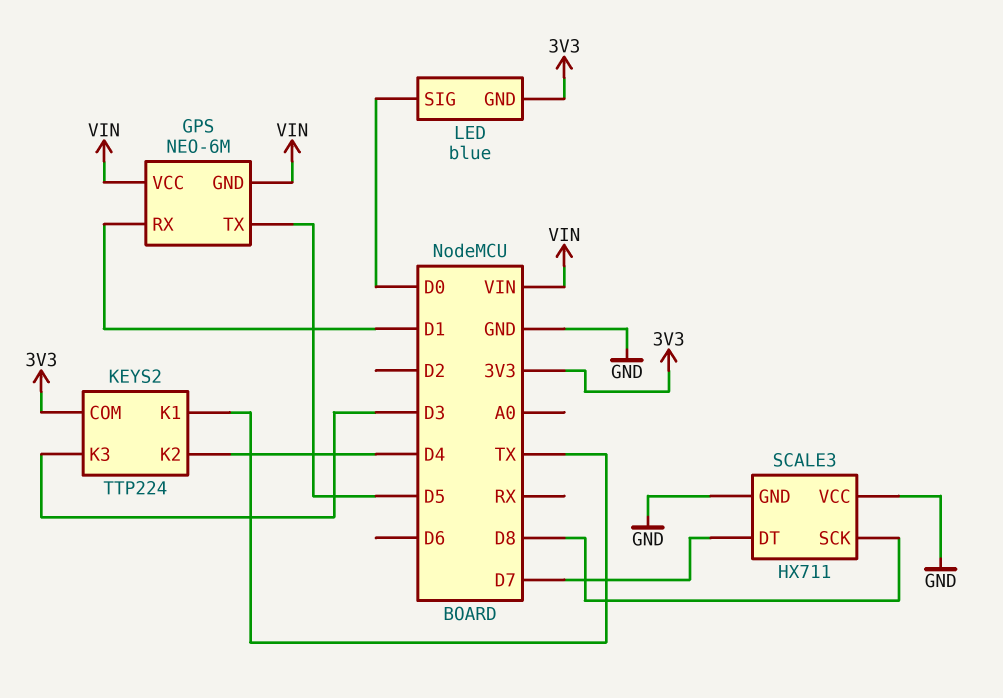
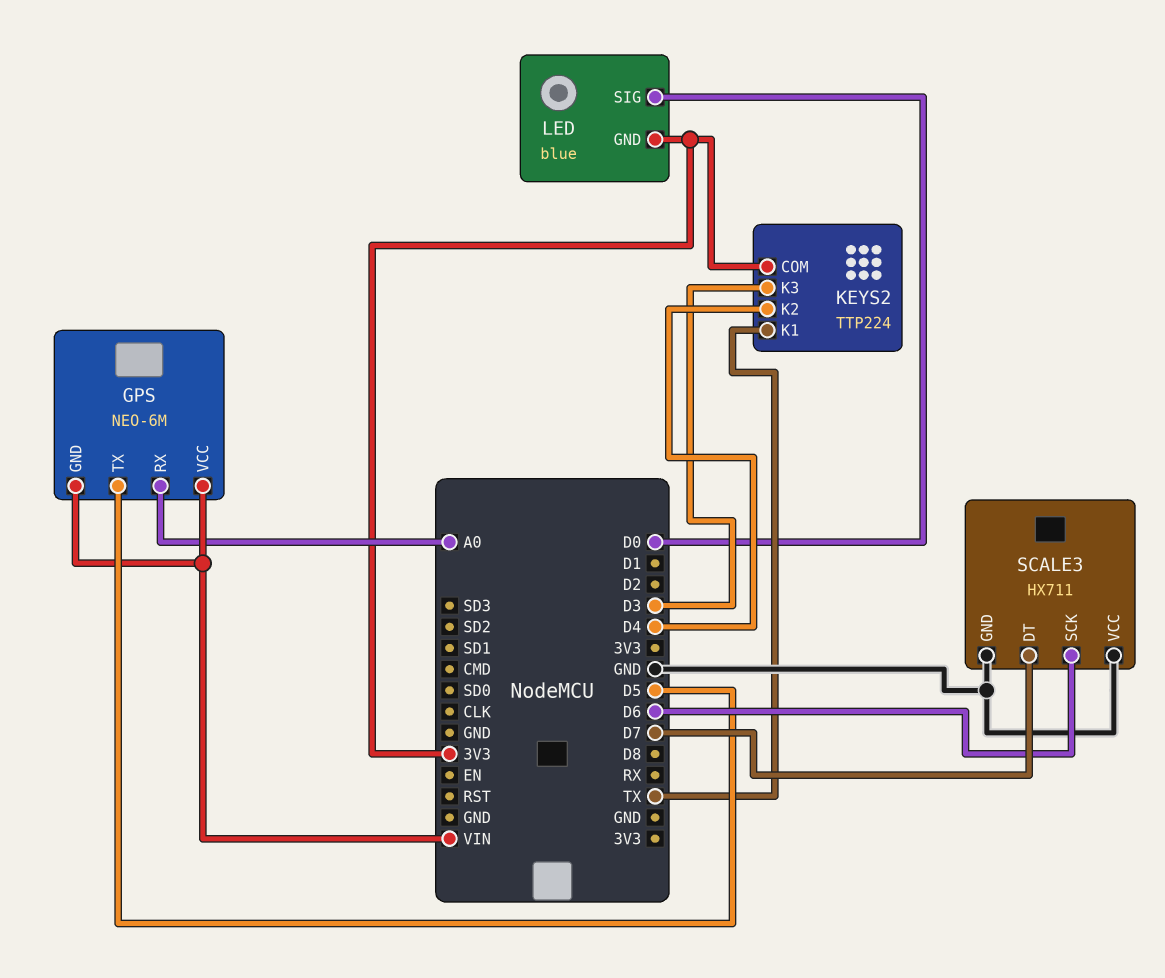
GPS pin RX: D1 -> A0
SCALE3 pin SCK: D8 -> D6

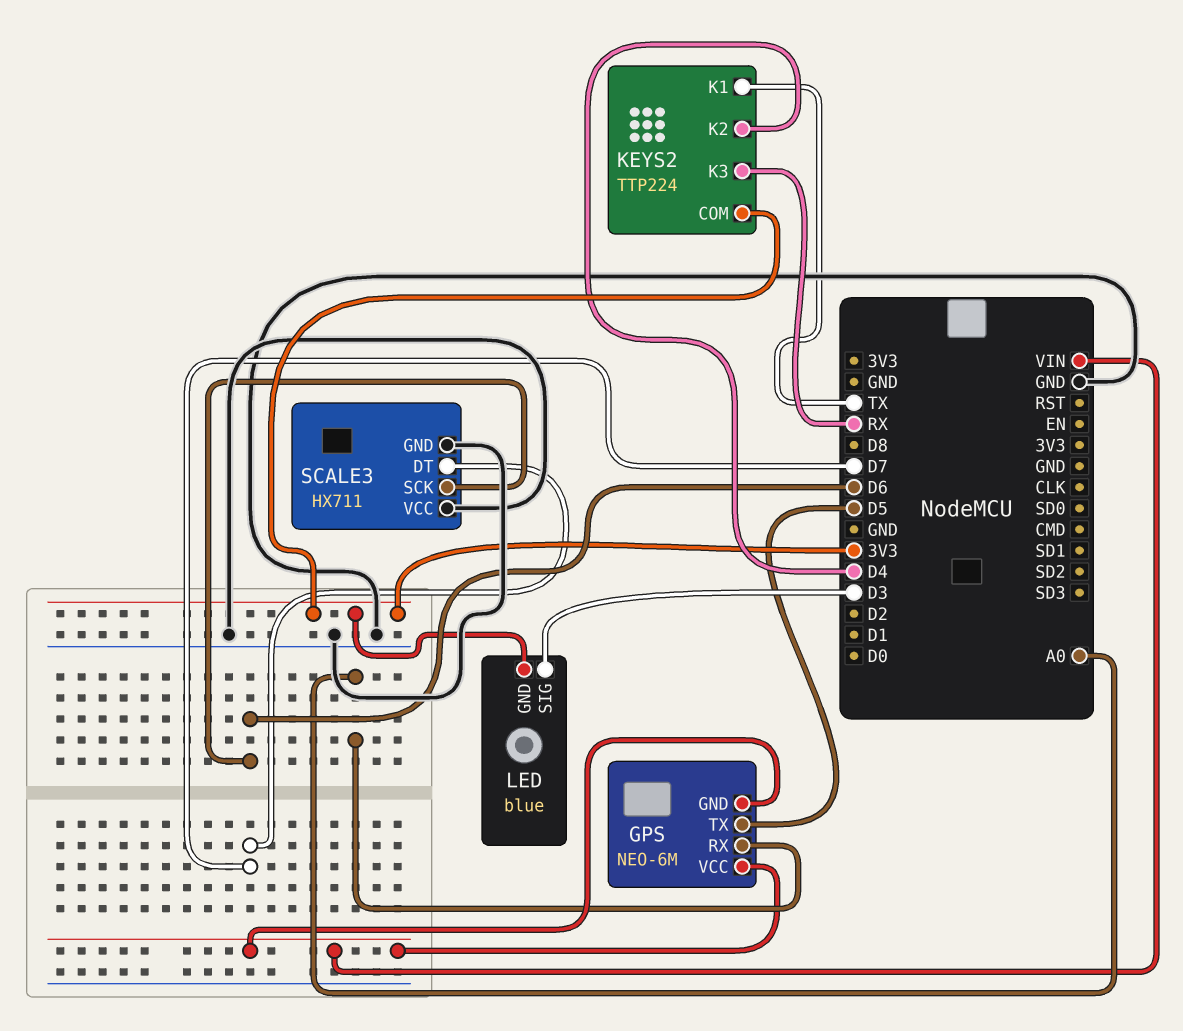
KEYS2 pin K3: D3 -> RX
LED pin SIG: D0 -> D3

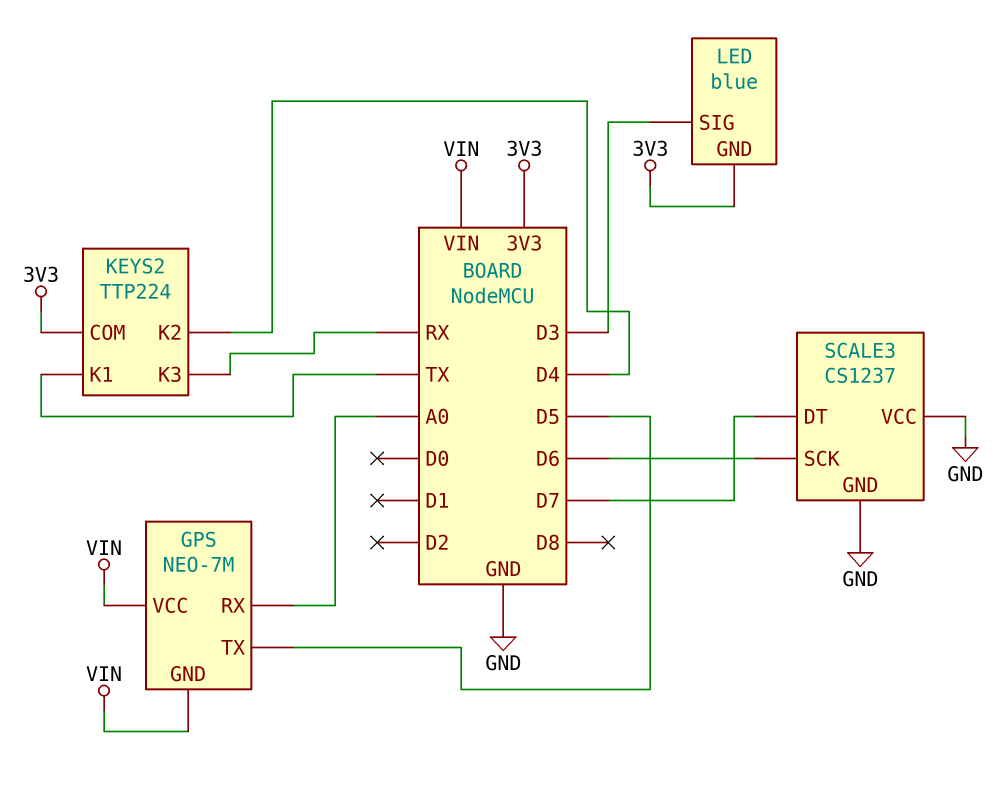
GPS: NEO-6M -> NEO-7M
SCALE3: HX711 -> CS1237

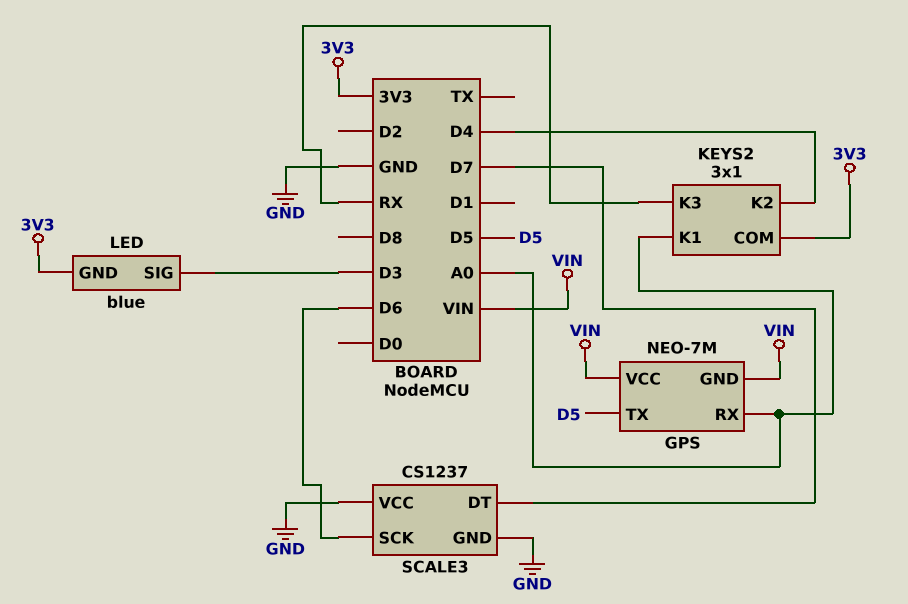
KEYS2: TTP224 -> 3x1
KEYS2 pin K1: TX -> A0

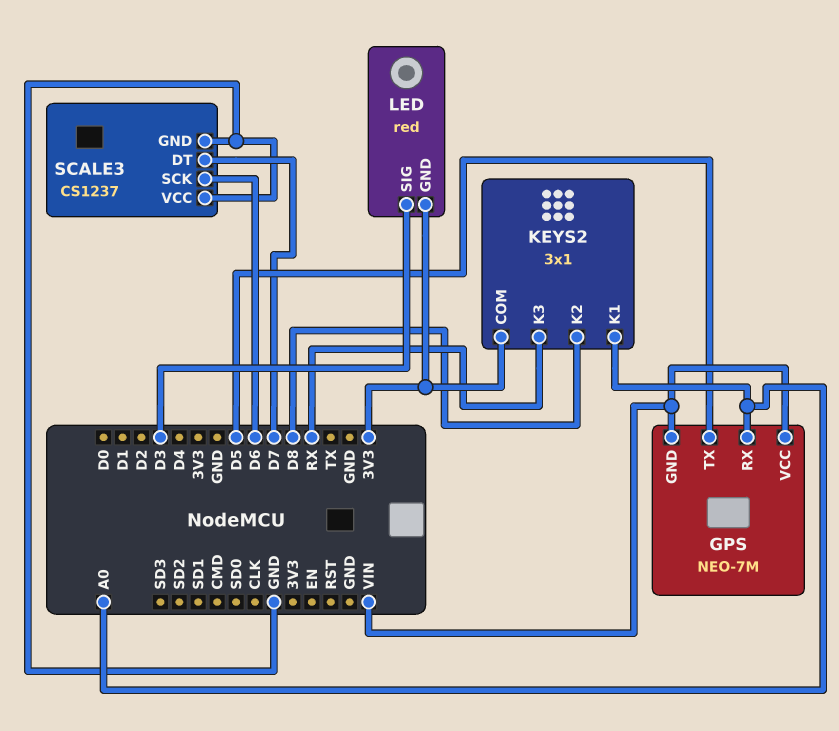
KEYS2 pin K2: D4 -> D8
LED: blue -> red

